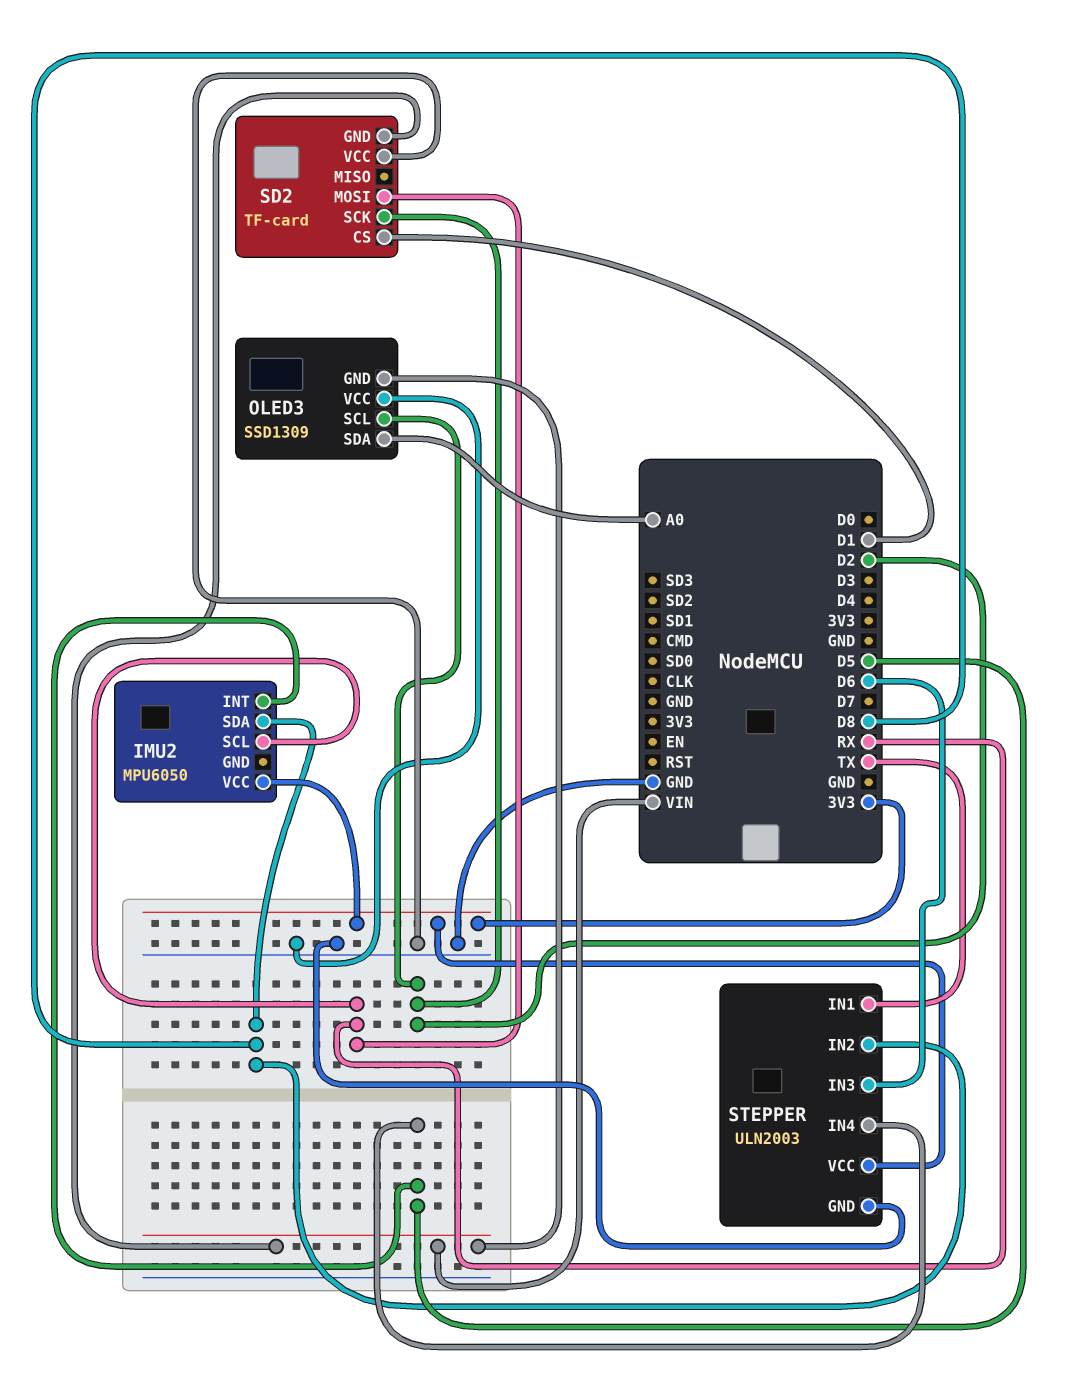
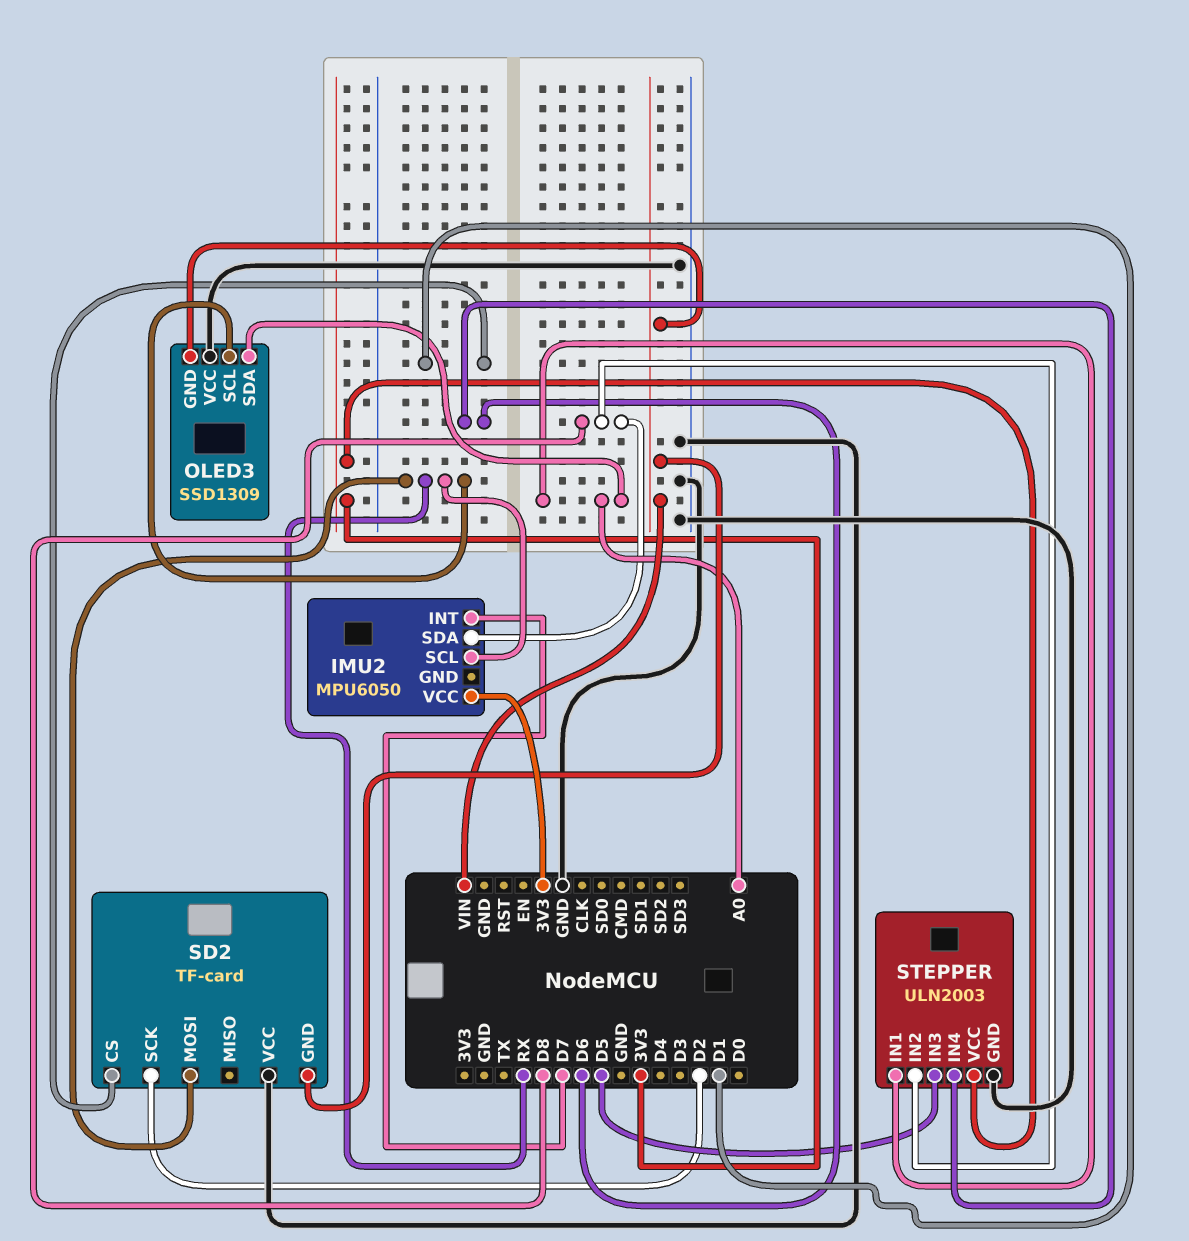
IMU2 pin INT: D5 -> D7
OLED3 pin SCL: D2 -> RX
STEPPER pin IN1: TX -> A0
STEPPER pin IN3: D6 -> D5
STEPPER pin IN4: D5 -> D6

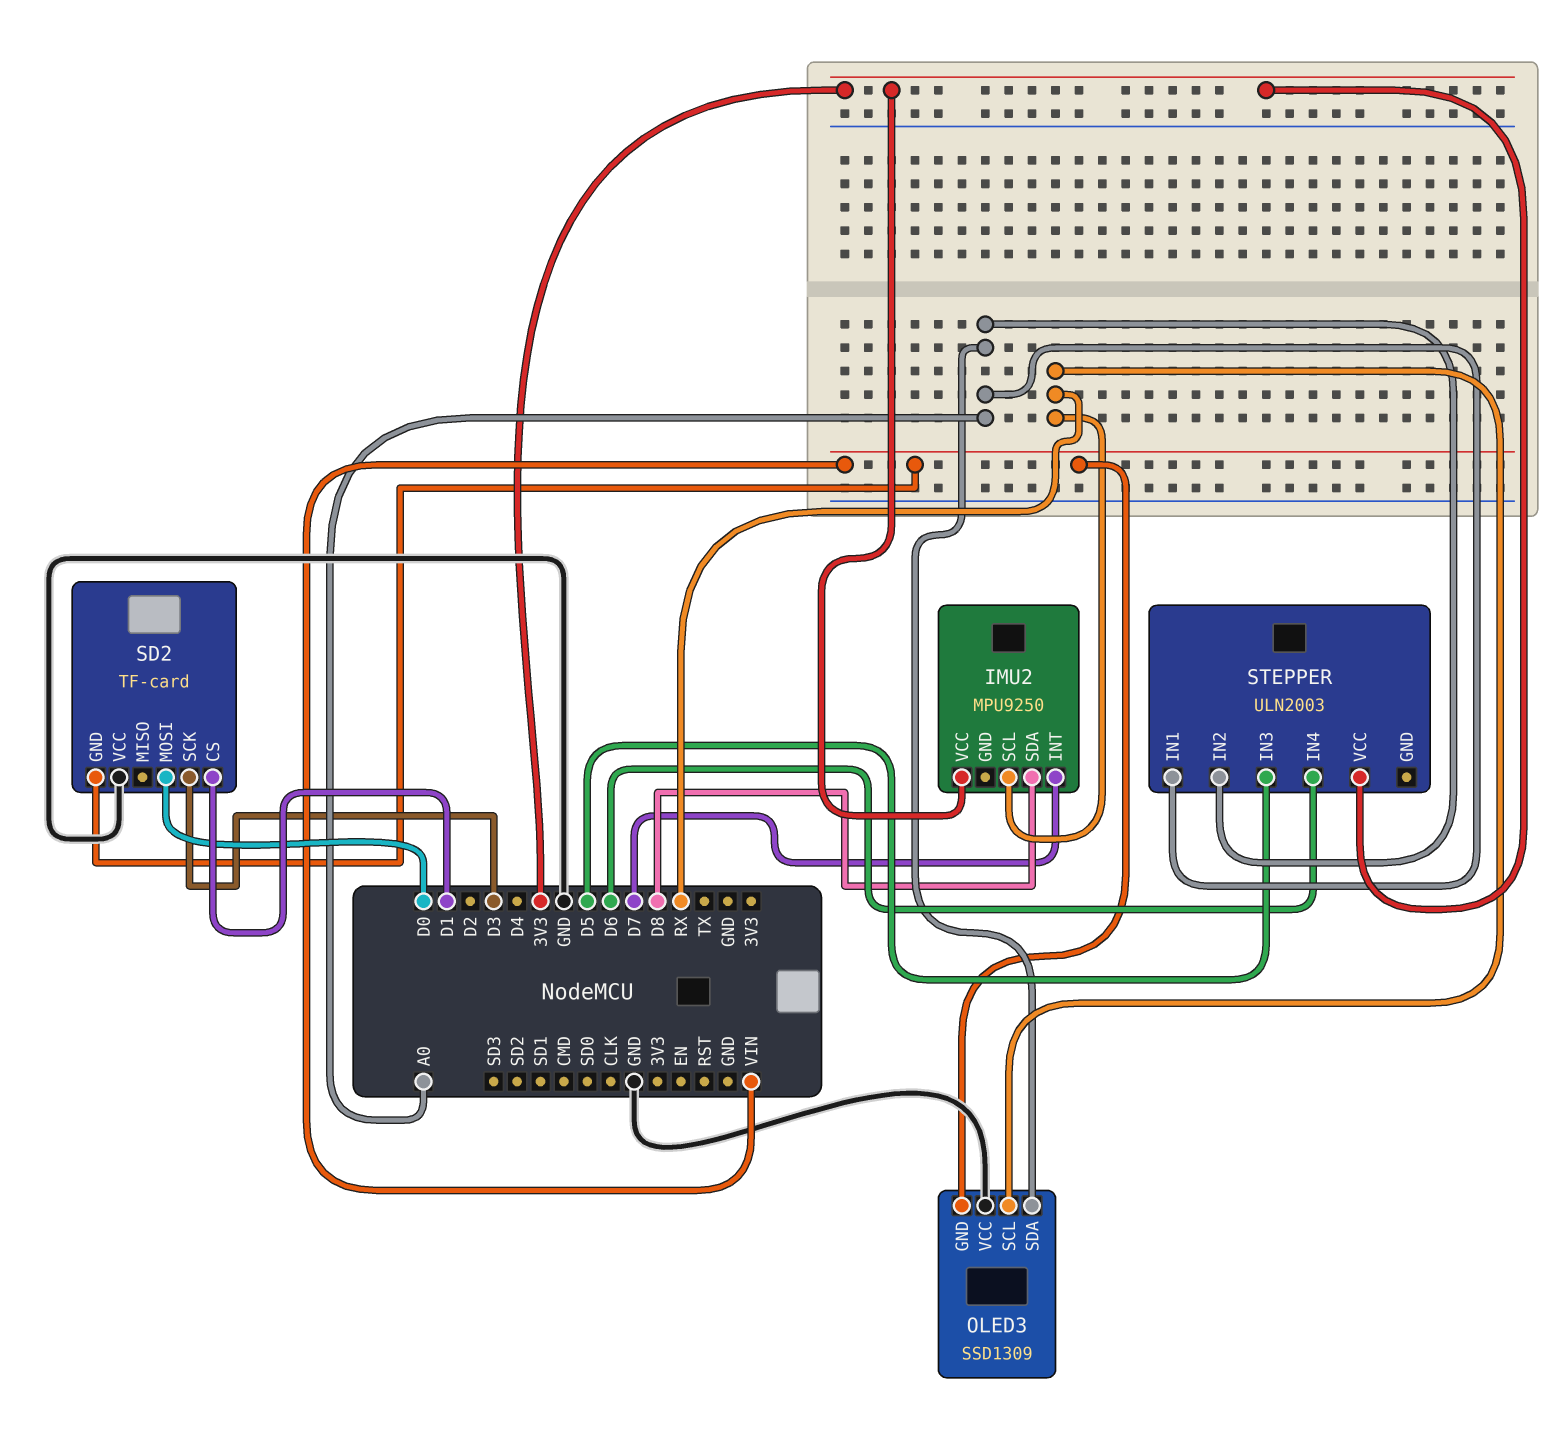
IMU2: MPU6050 -> MPU9250
SD2 pin MOSI: RX -> D0
SD2 pin SCK: D2 -> D3
STEPPER pin GND: GND -> none
STEPPER pin IN2: D8 -> A0

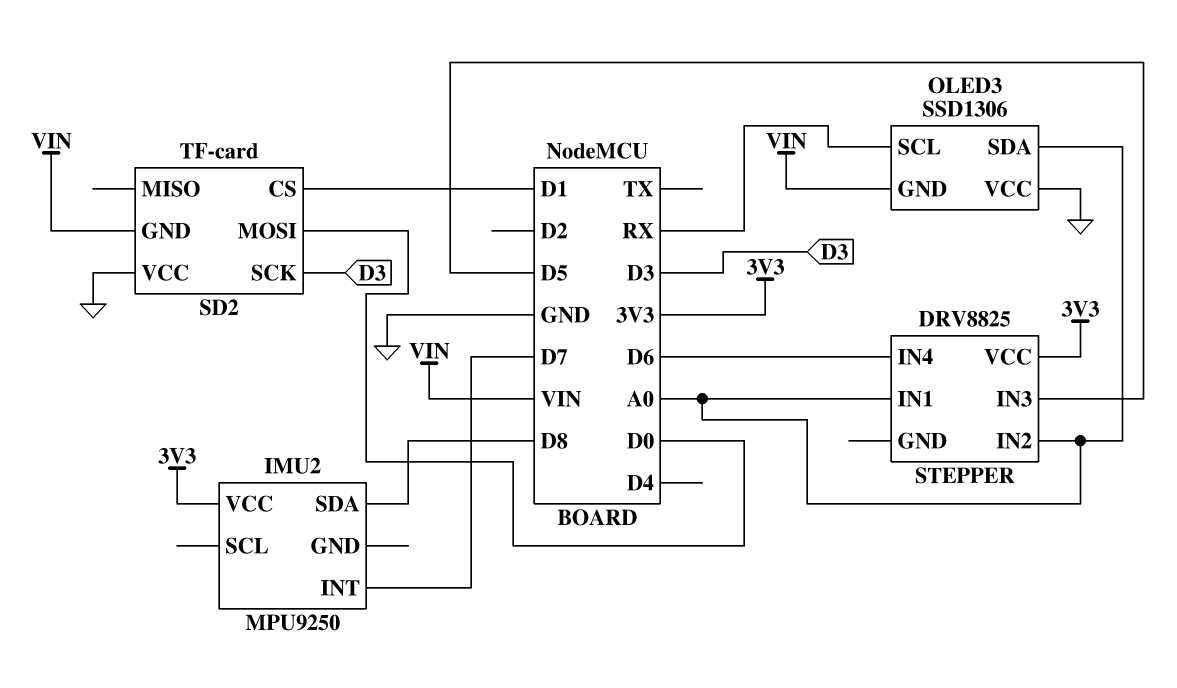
IMU2 pin SCL: RX -> none
OLED3: SSD1309 -> SSD1306
STEPPER: ULN2003 -> DRV8825

